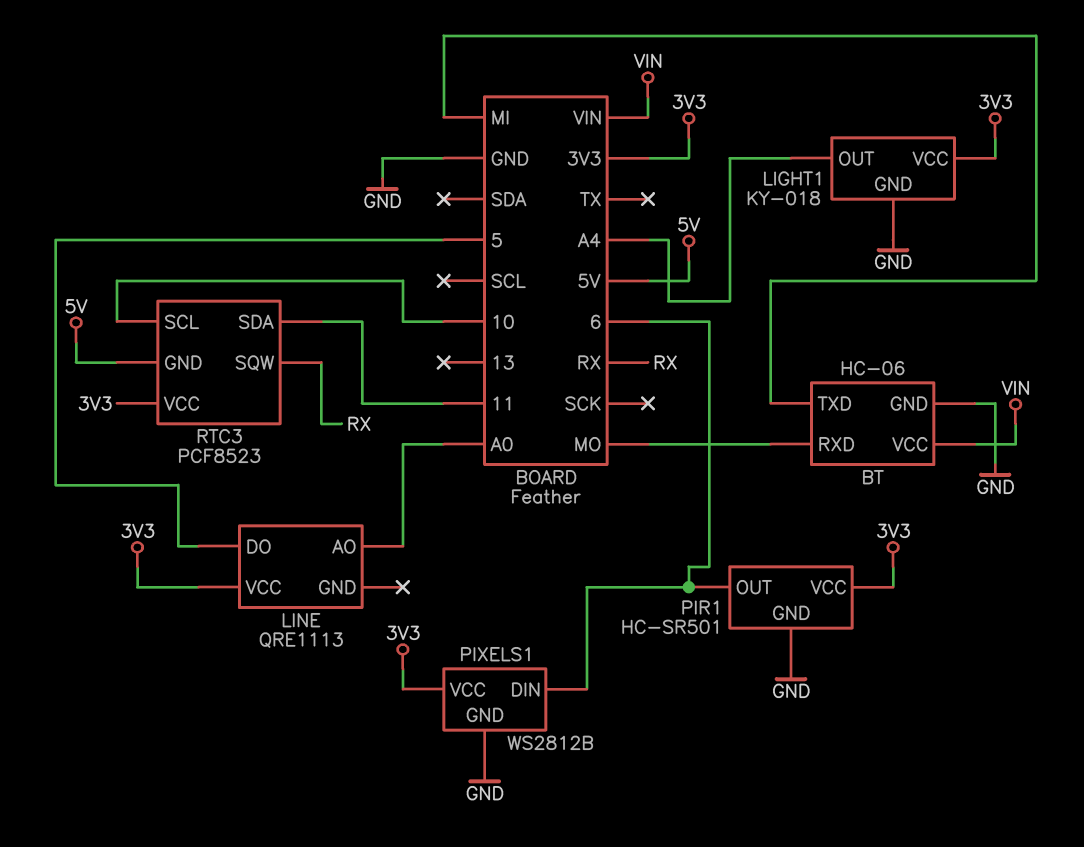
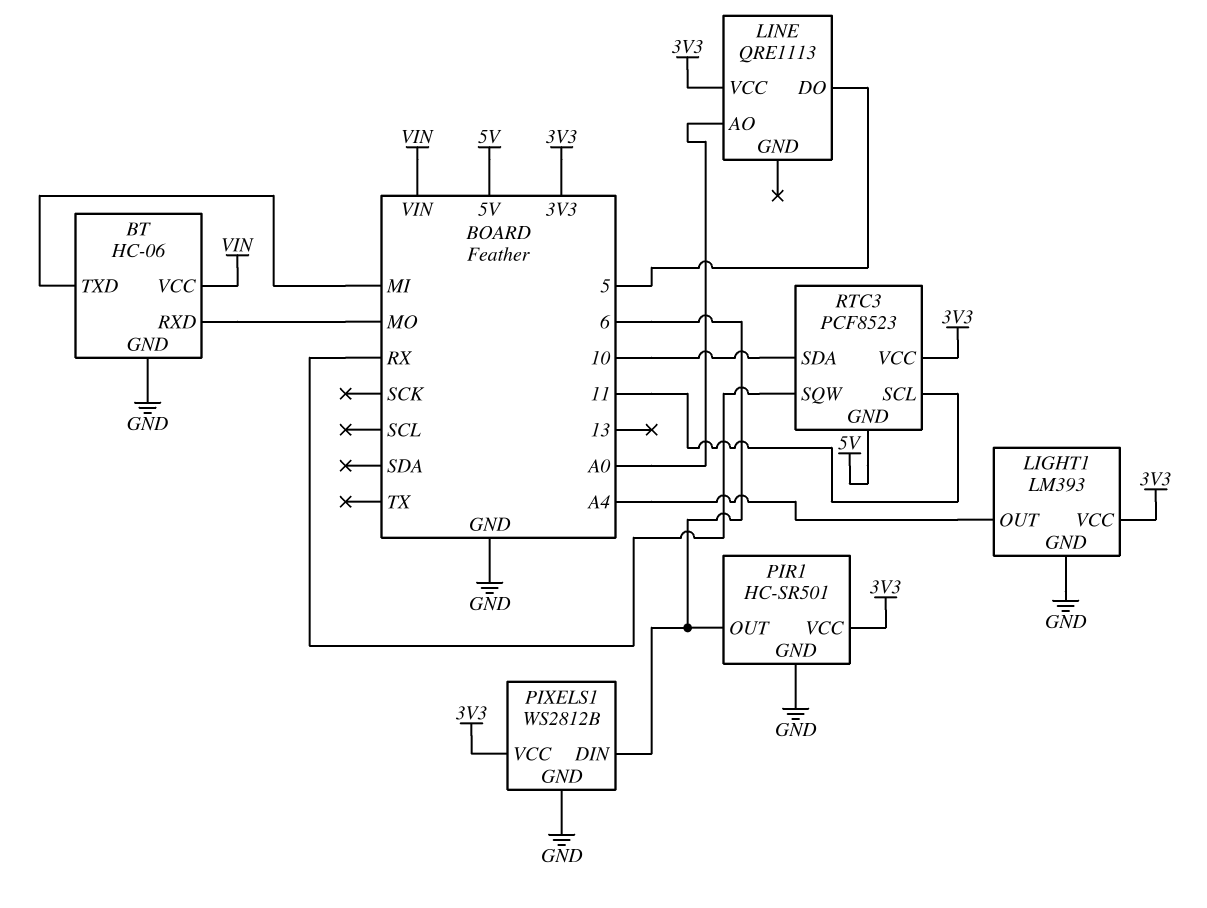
LIGHT1: KY-018 -> LM393
RTC3 pin SCL: 10 -> 11
RTC3 pin SDA: 11 -> 10

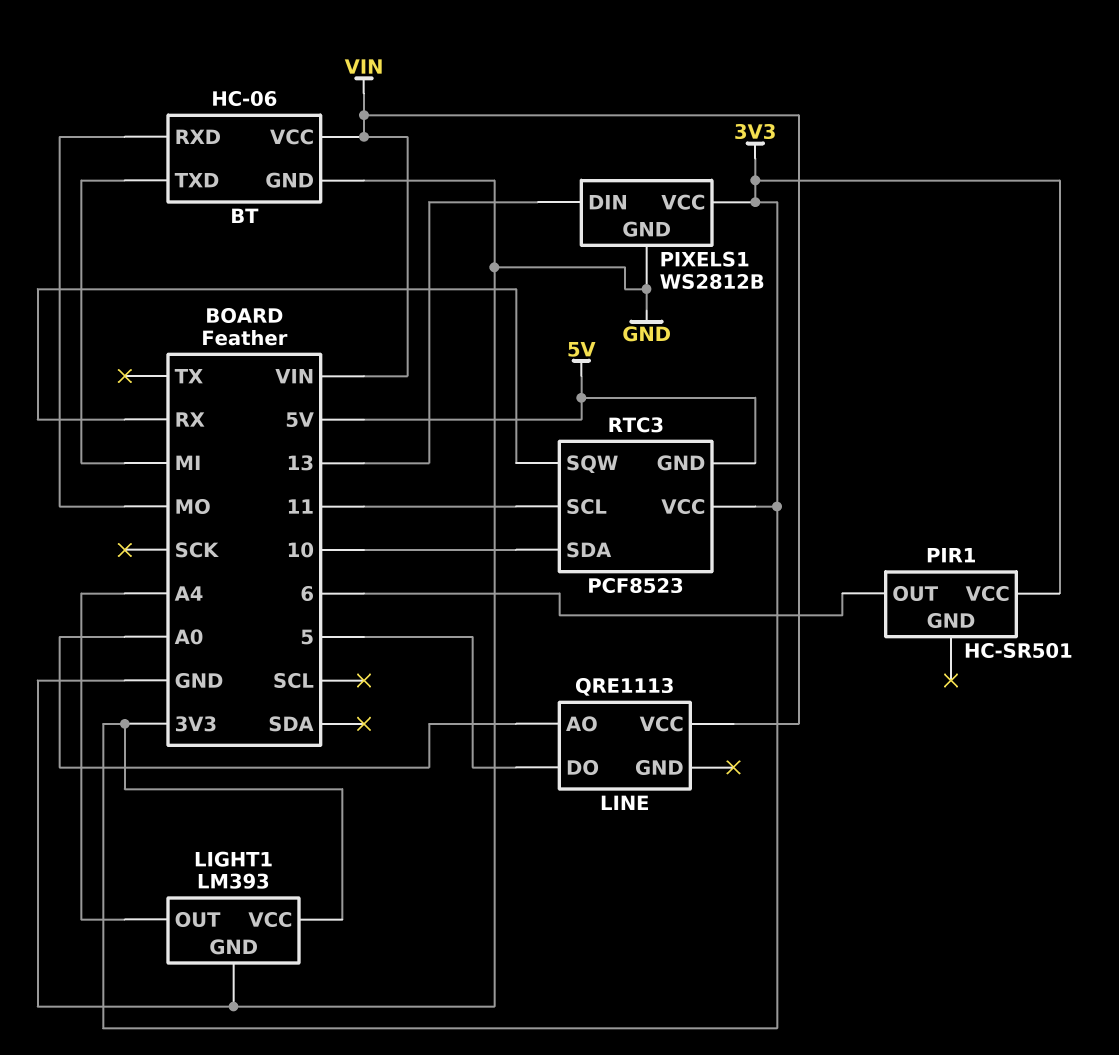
LINE pin VCC: 3V3 -> VIN
PIR1 pin GND: GND -> none
PIXELS1 pin DIN: 6 -> 13

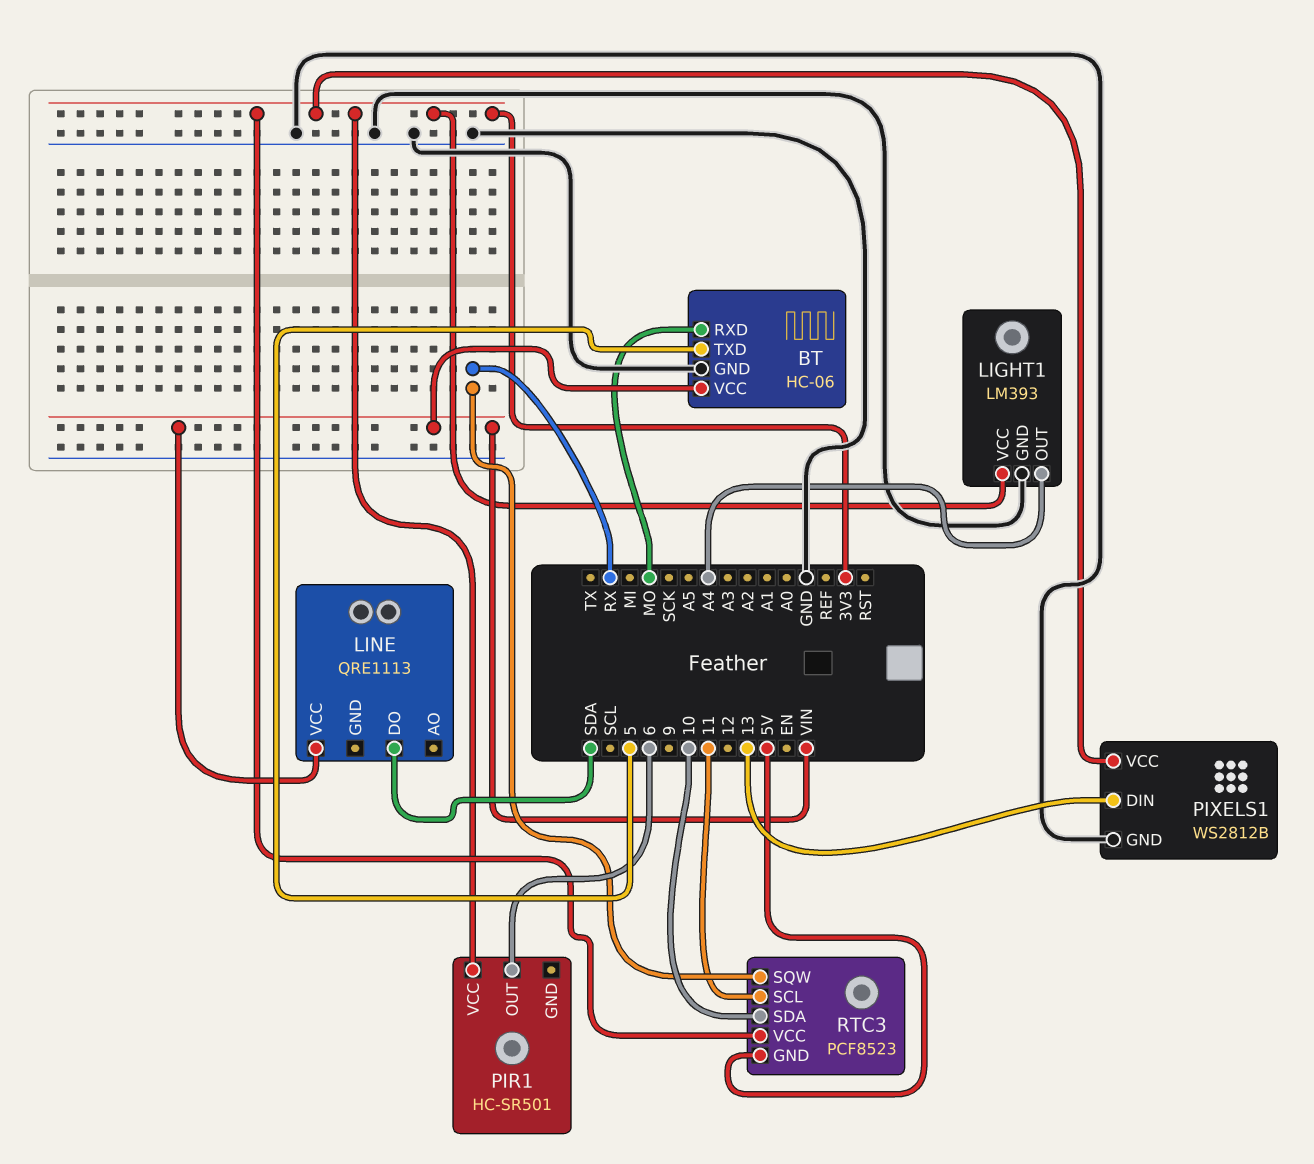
BT pin TXD: MI -> 5
LINE pin AO: A0 -> none
LINE pin DO: 5 -> SDA

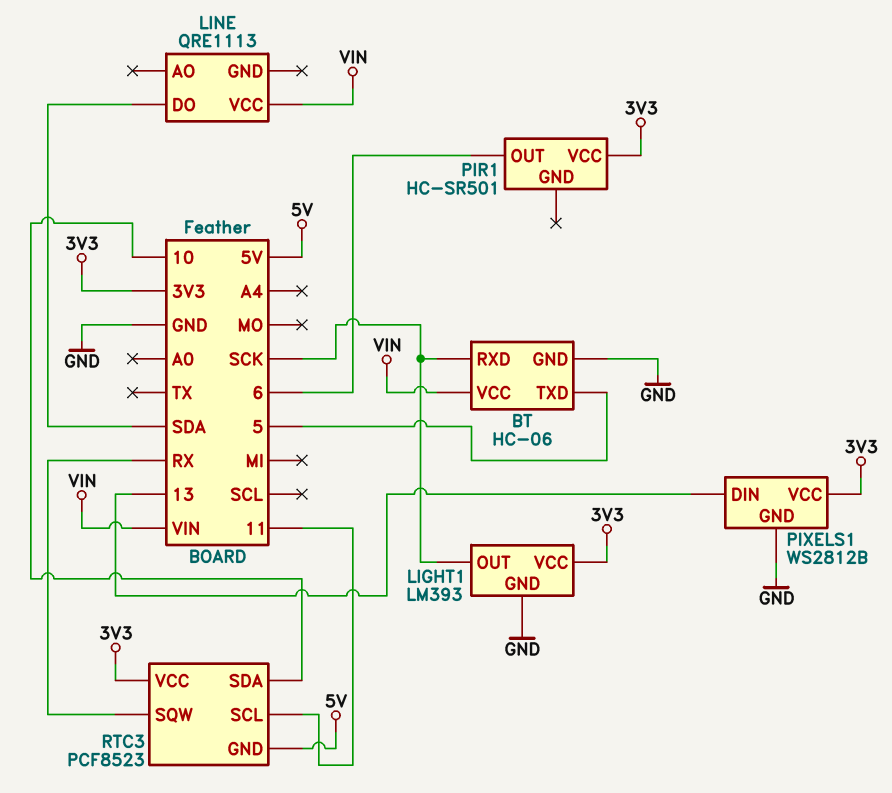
BT pin RXD: MO -> SCK
LIGHT1 pin OUT: A4 -> SCK

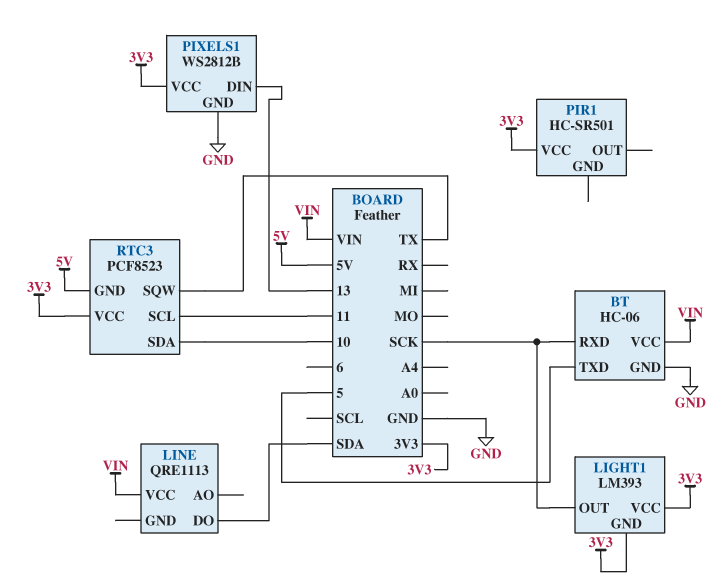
LIGHT1 pin GND: GND -> 3V3
PIR1 pin OUT: 6 -> none
RTC3 pin SQW: RX -> TX

